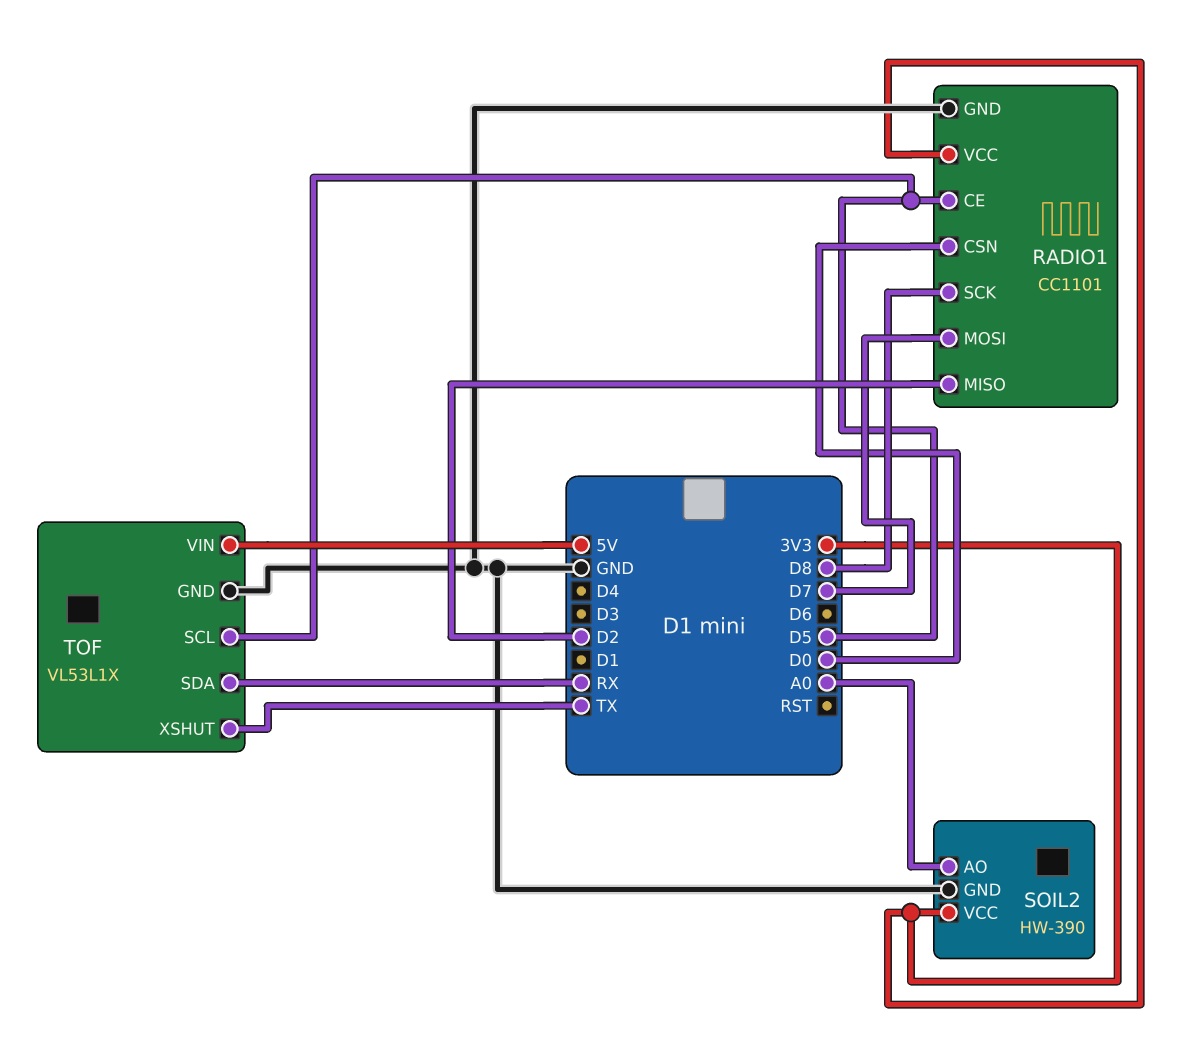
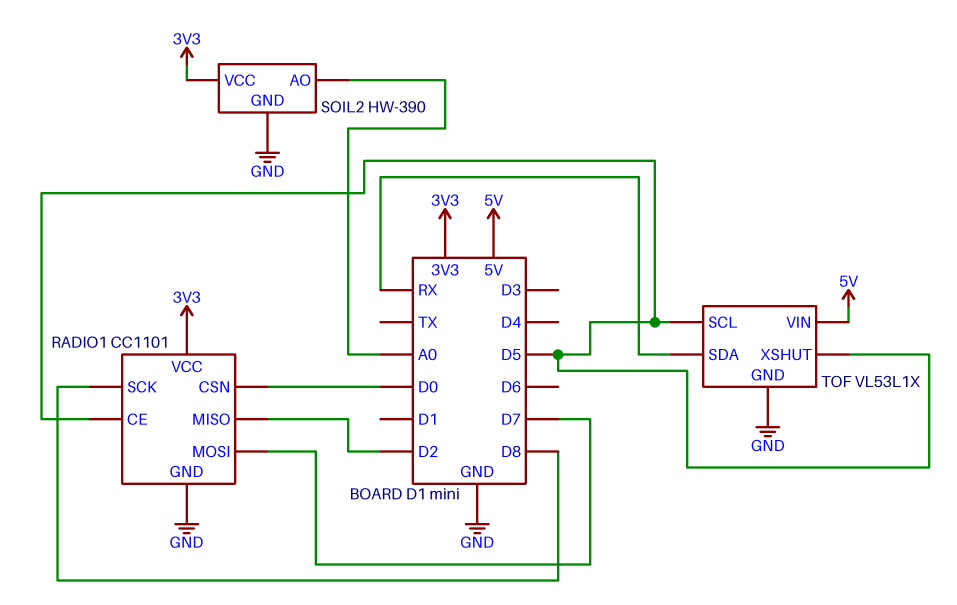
TOF pin XSHUT: TX -> D5

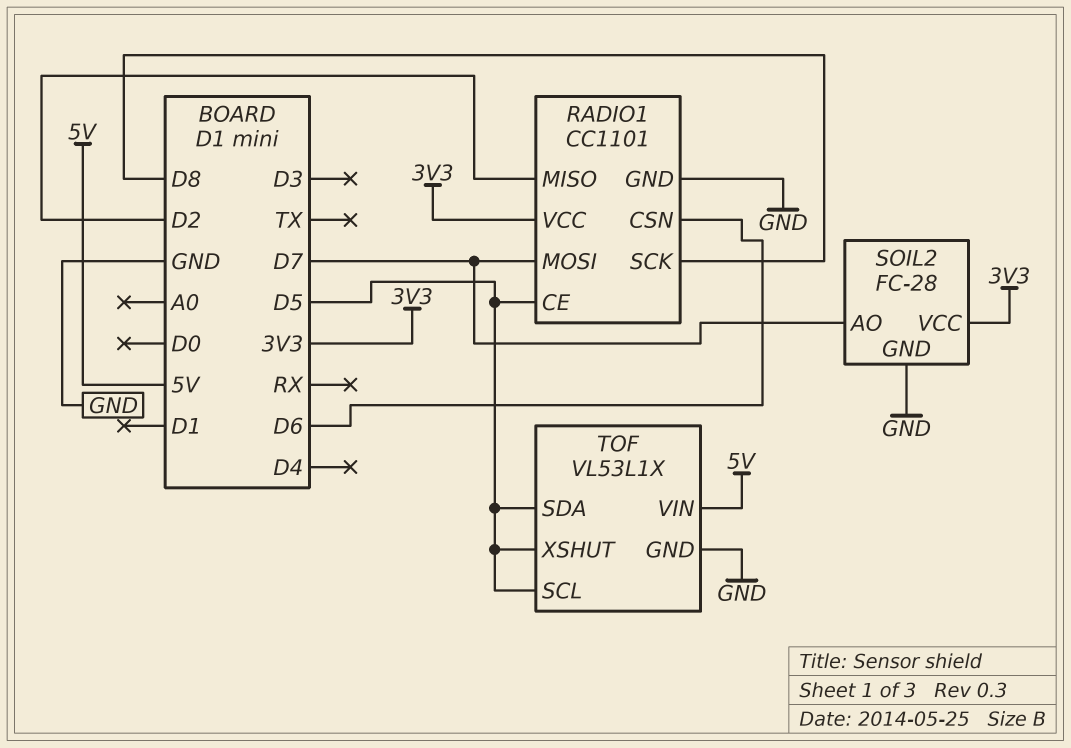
RADIO1 pin CSN: D0 -> D6
SOIL2: HW-390 -> FC-28
SOIL2 pin AO: A0 -> D7
TOF pin SDA: RX -> D5

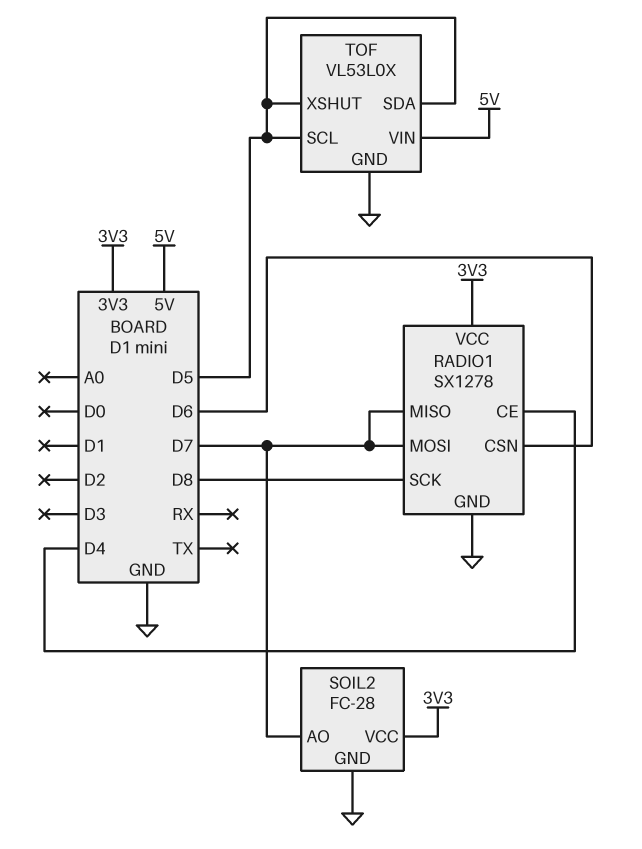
RADIO1: CC1101 -> SX1278
RADIO1 pin CE: D5 -> D4
RADIO1 pin MISO: D2 -> D7
TOF: VL53L1X -> VL53L0X

